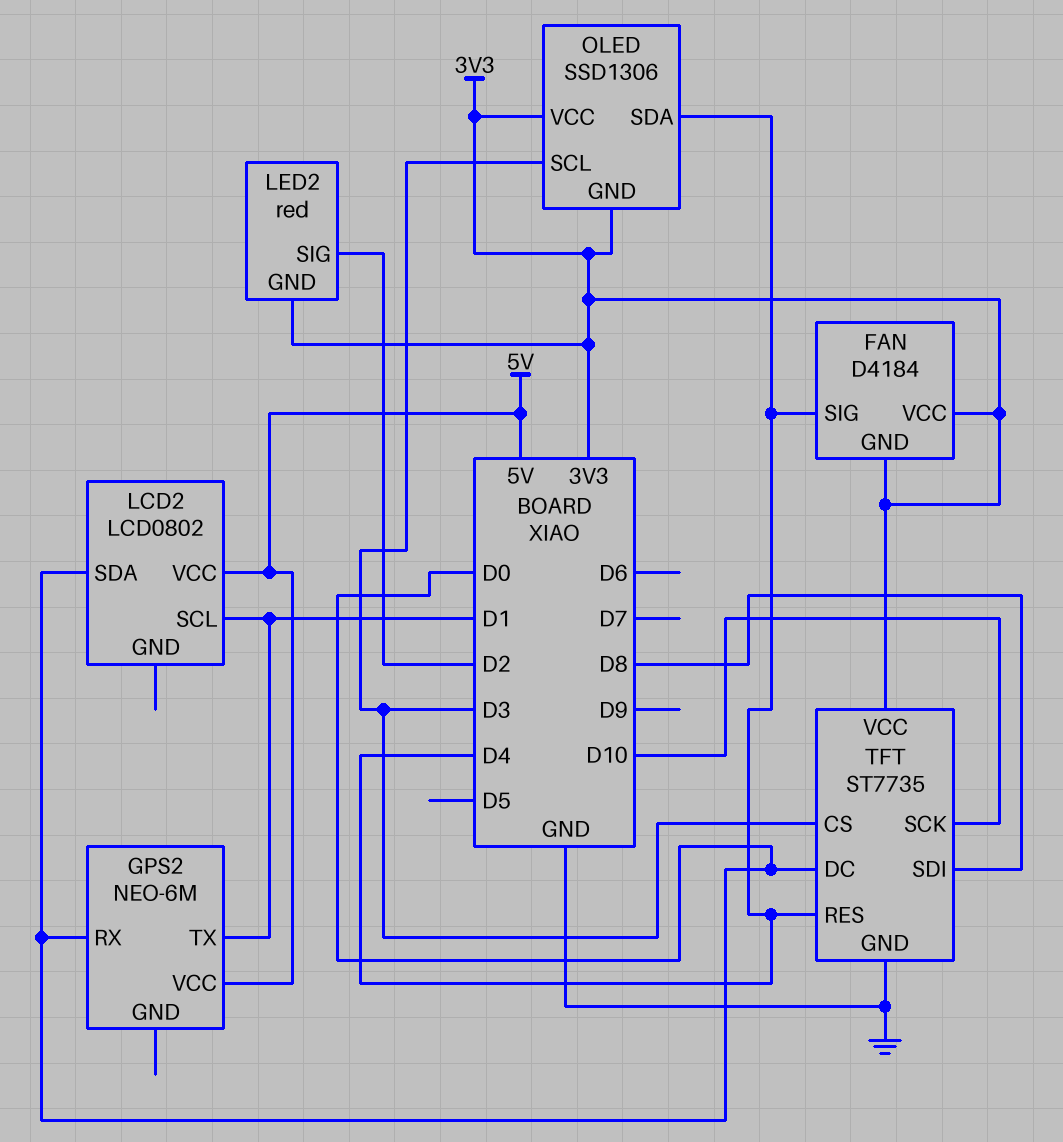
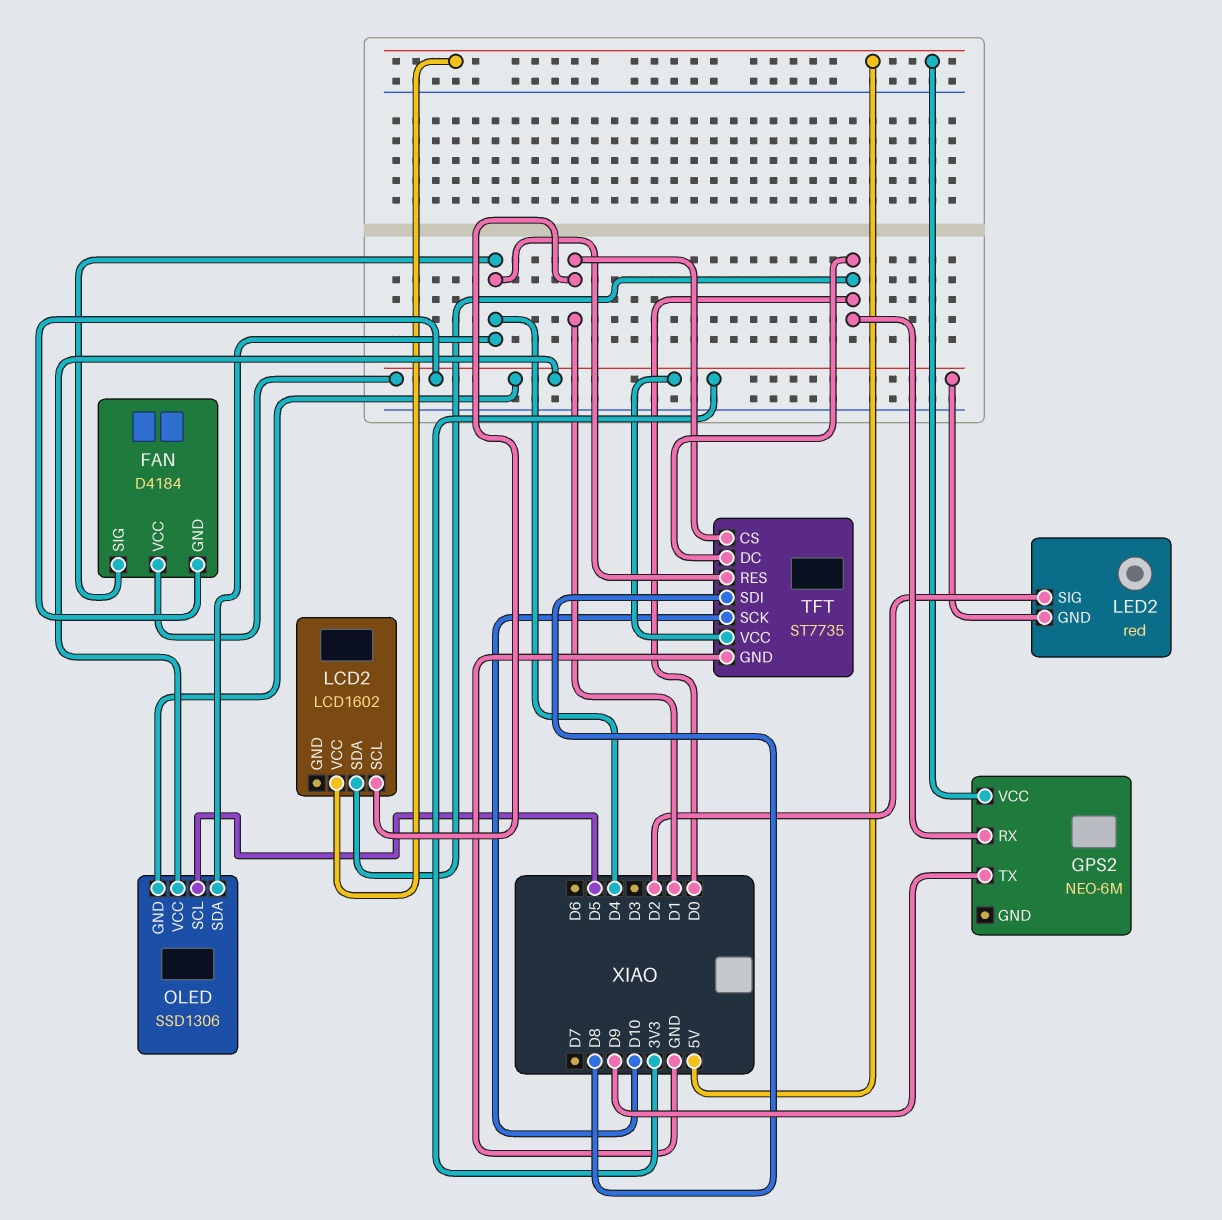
GPS2 pin TX: D1 -> D9
LCD2: LCD0802 -> LCD1602
OLED pin SCL: D3 -> D5
TFT pin CS: D3 -> D1

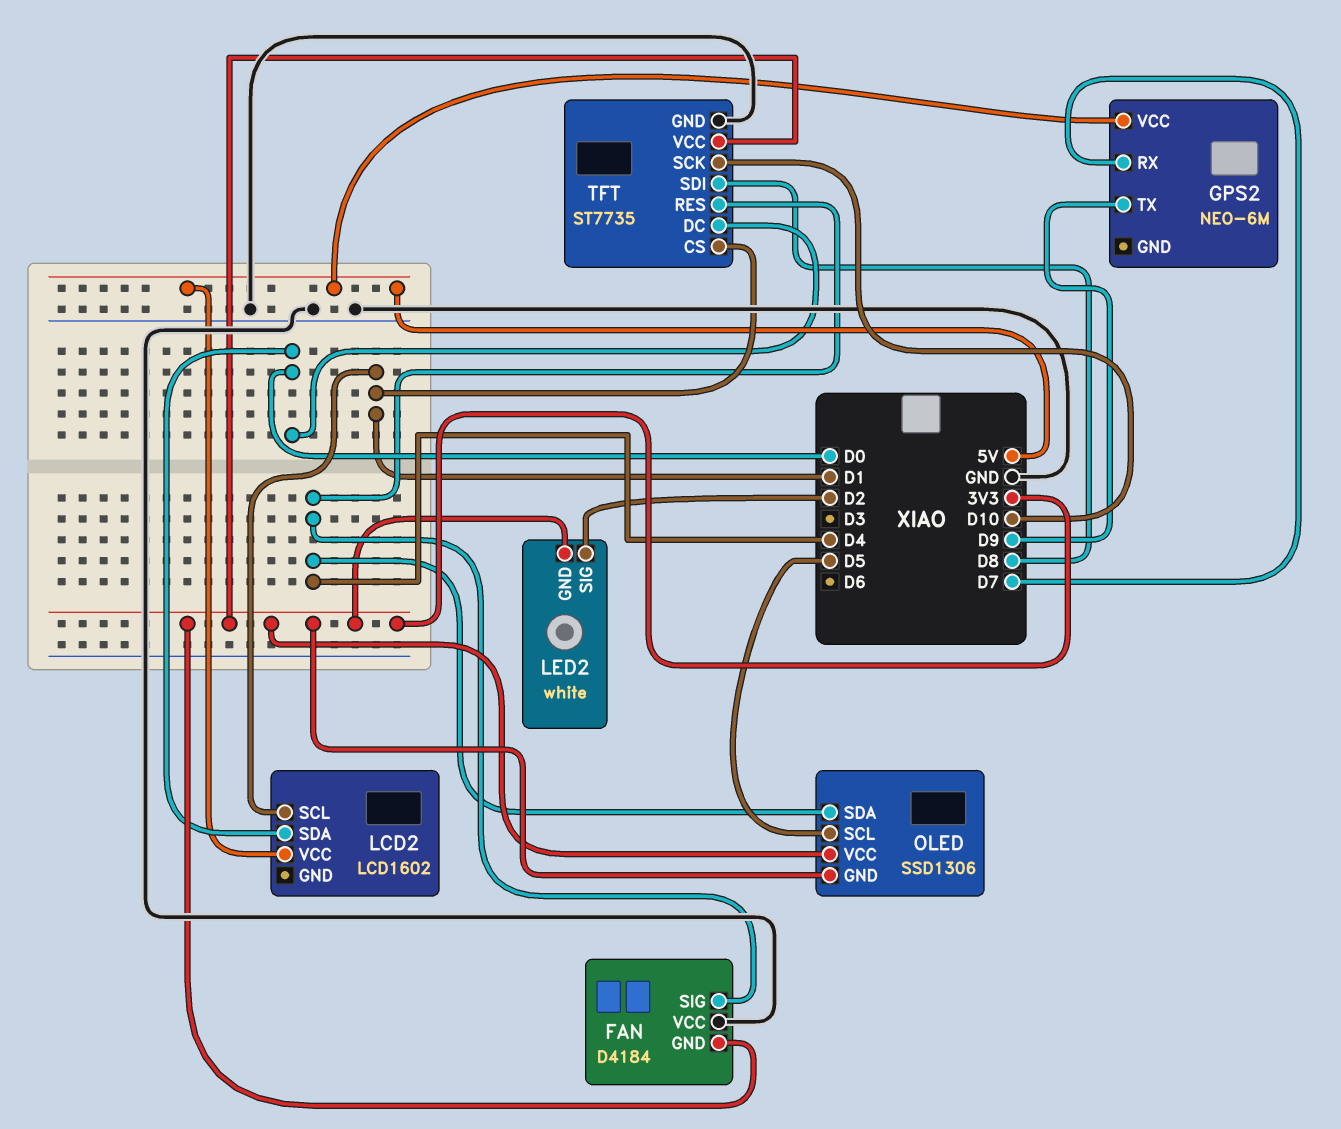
FAN pin VCC: 3V3 -> GND
GPS2 pin RX: D0 -> D7
LED2: red -> white

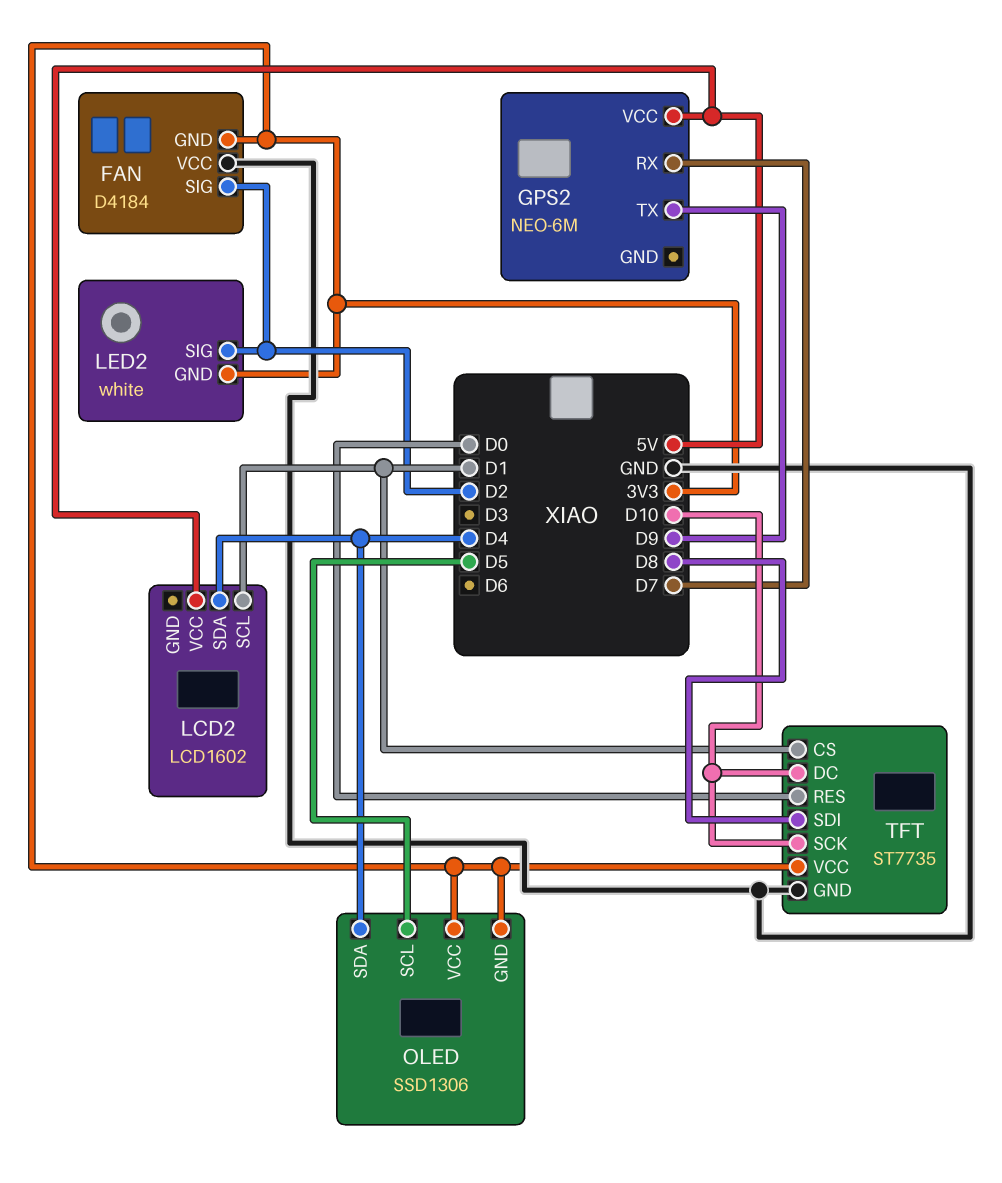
FAN pin SIG: D4 -> D2
LCD2 pin SDA: D0 -> D4
TFT pin DC: D0 -> D10
TFT pin RES: D4 -> D0

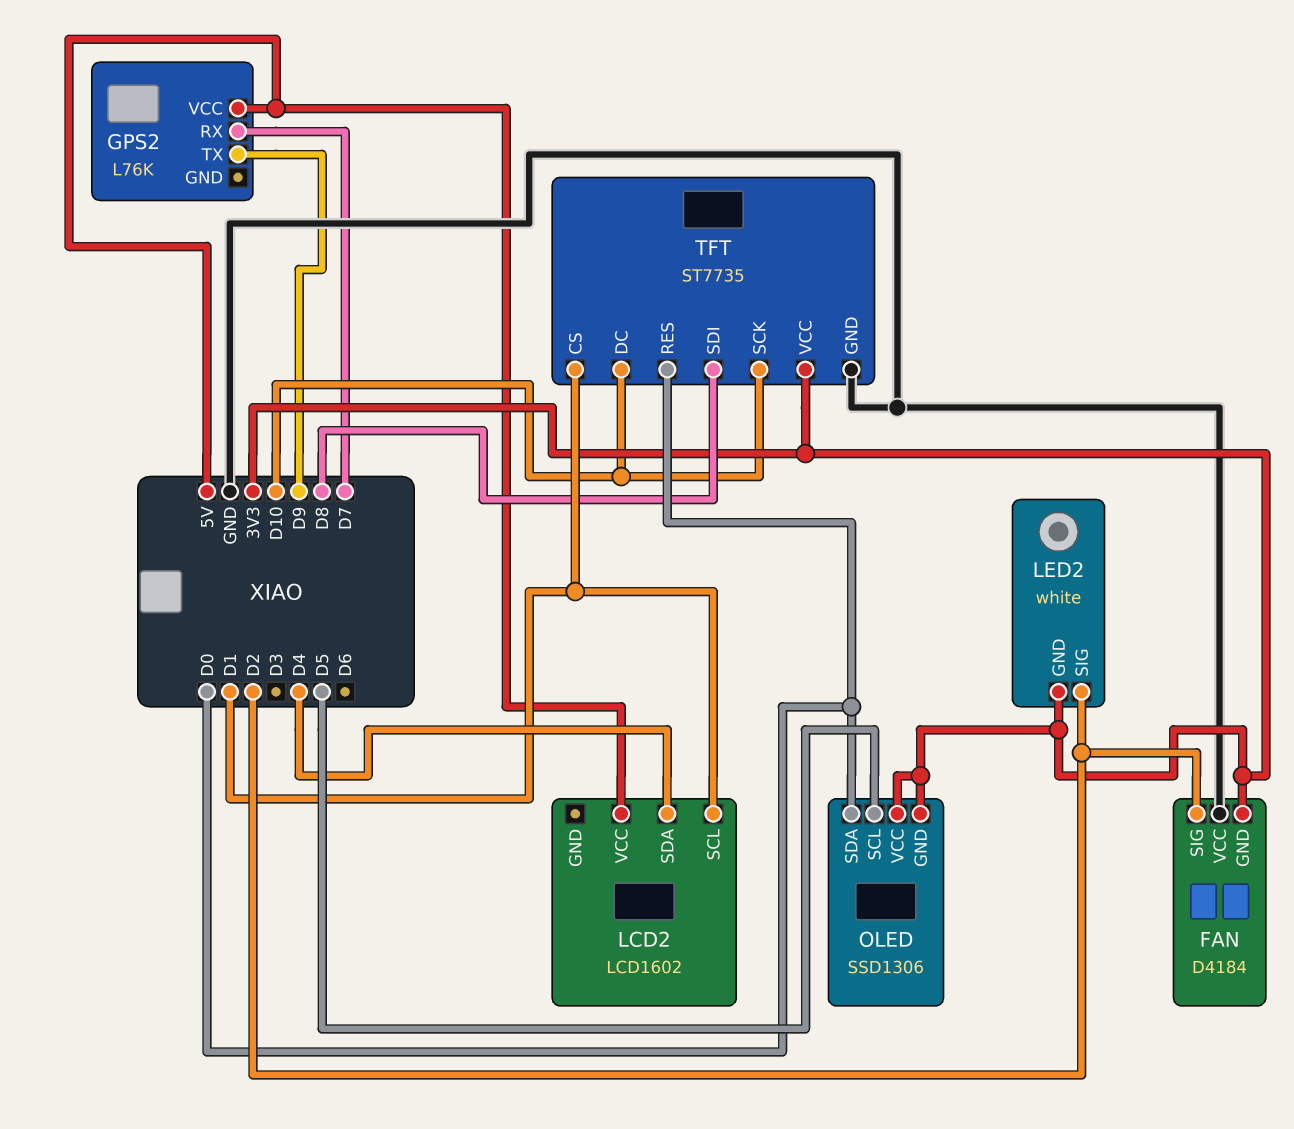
GPS2: NEO-6M -> L76K
OLED pin SDA: D4 -> D0

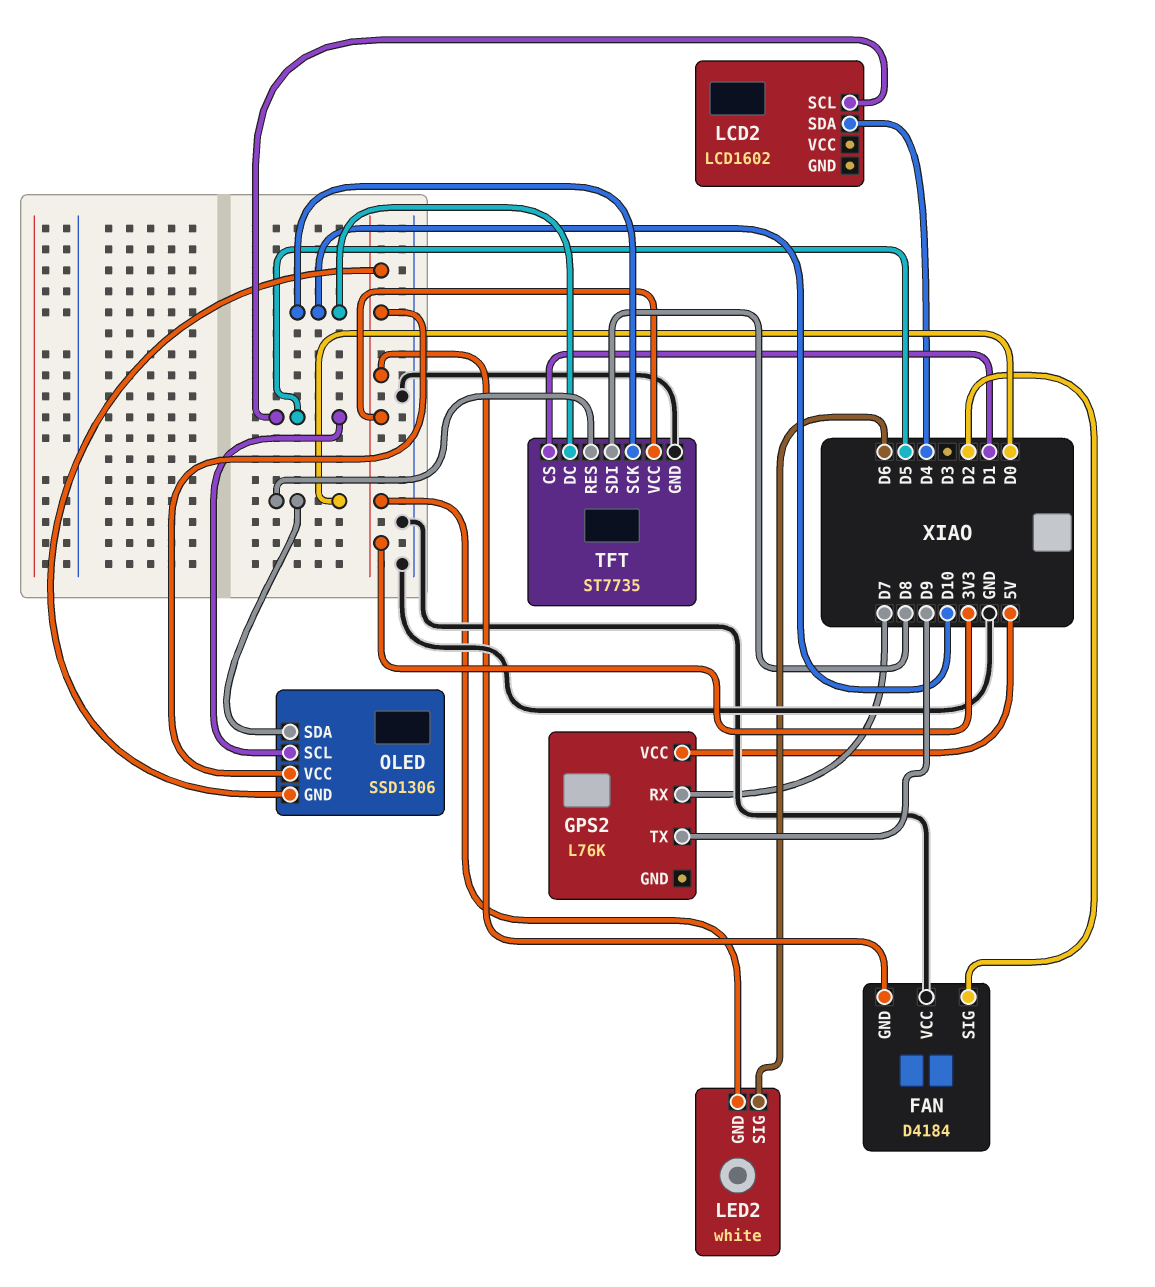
LCD2 pin SCL: D1 -> D5
LCD2 pin VCC: 5V -> none
LED2 pin SIG: D2 -> D6

